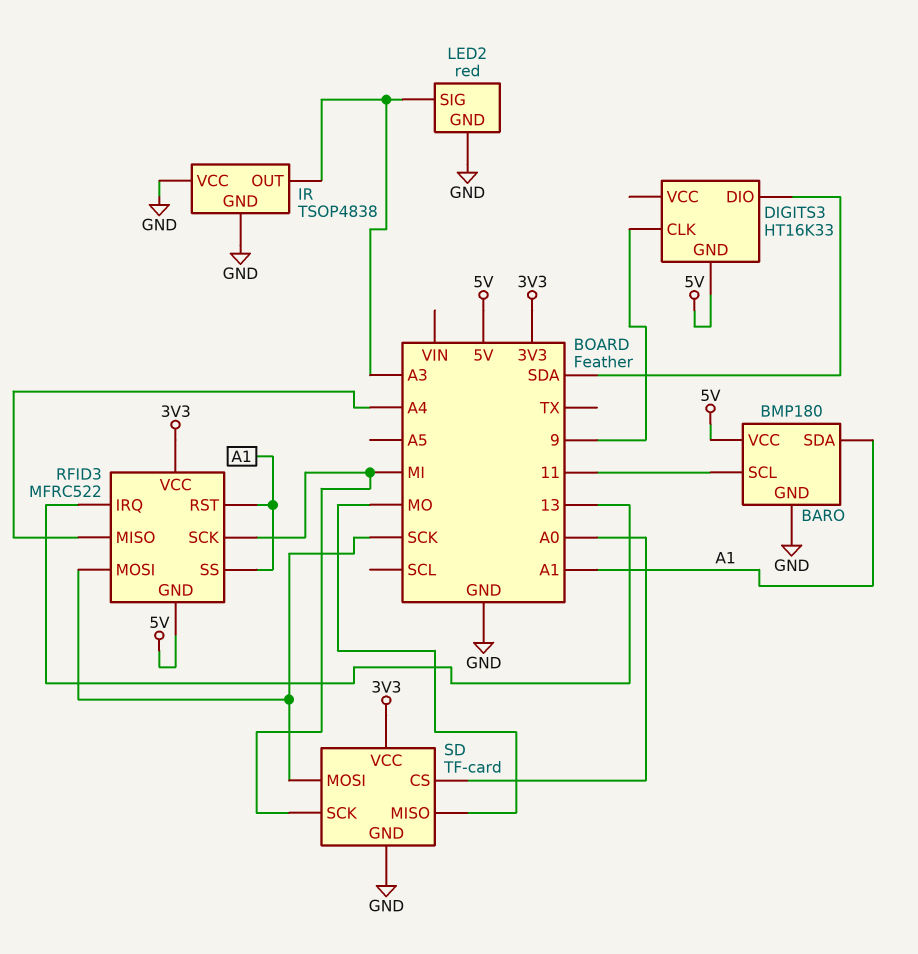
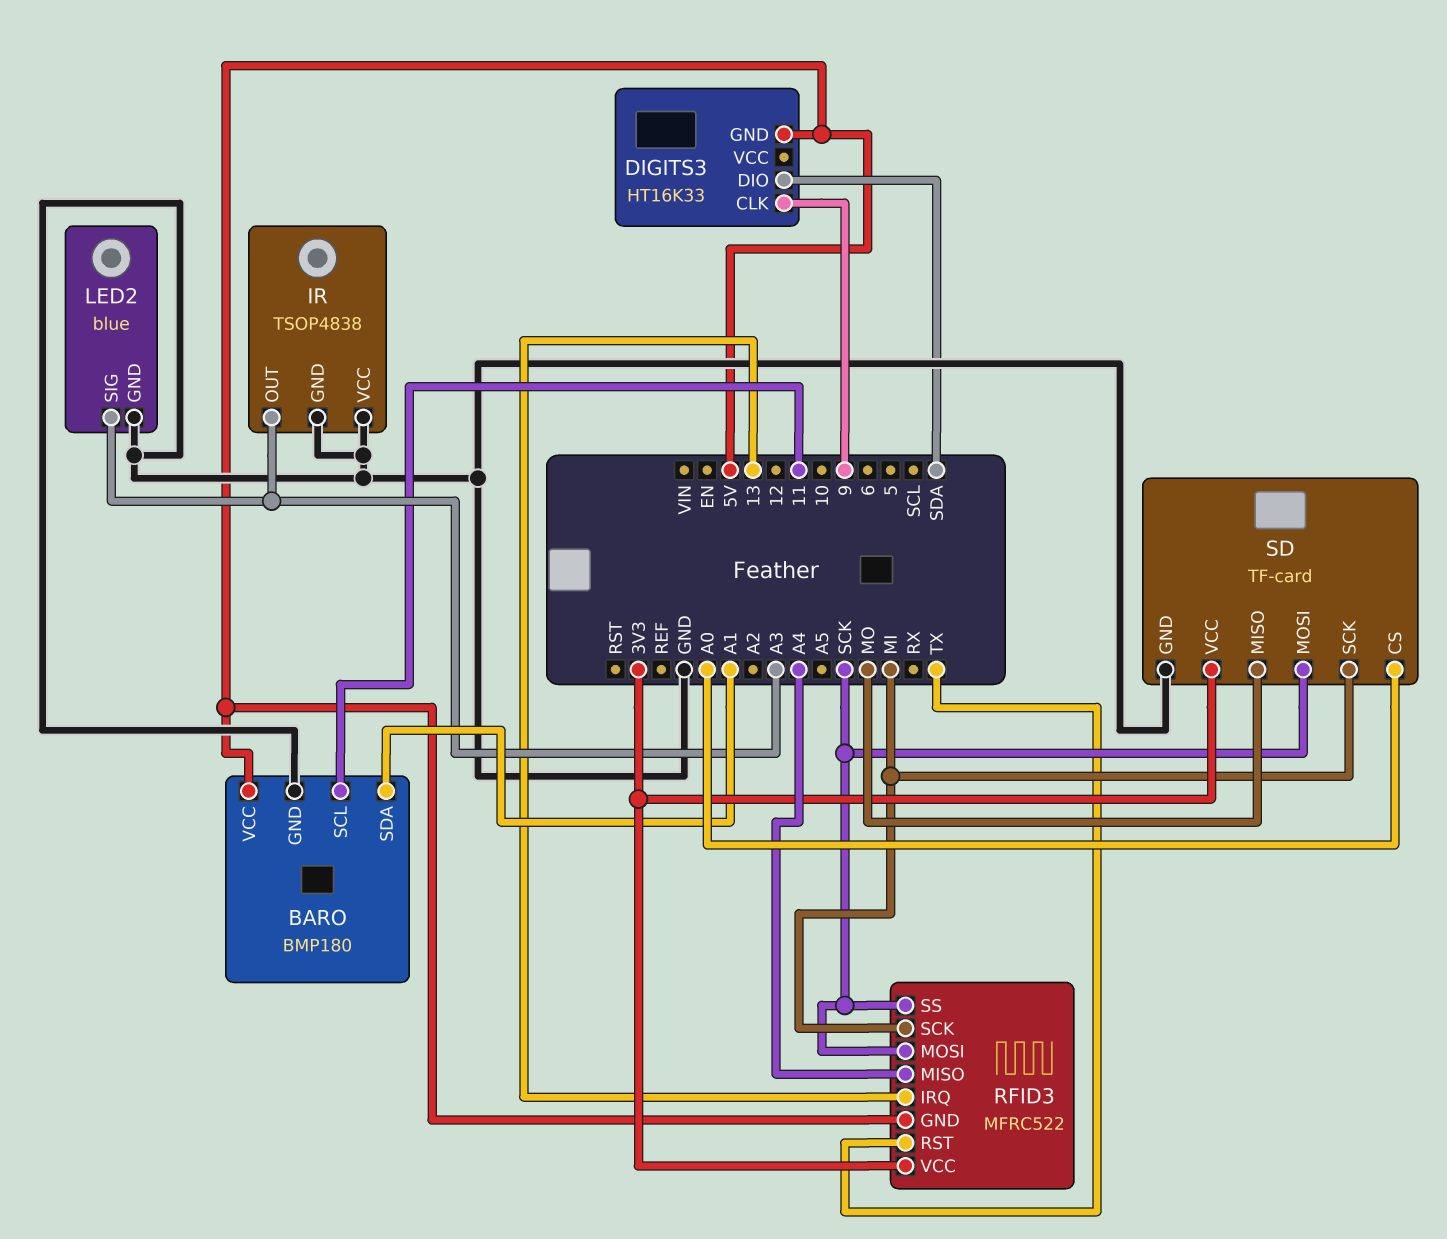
LED2: red -> blue
RFID3 pin RST: A1 -> TX
RFID3 pin SS: A1 -> SCK

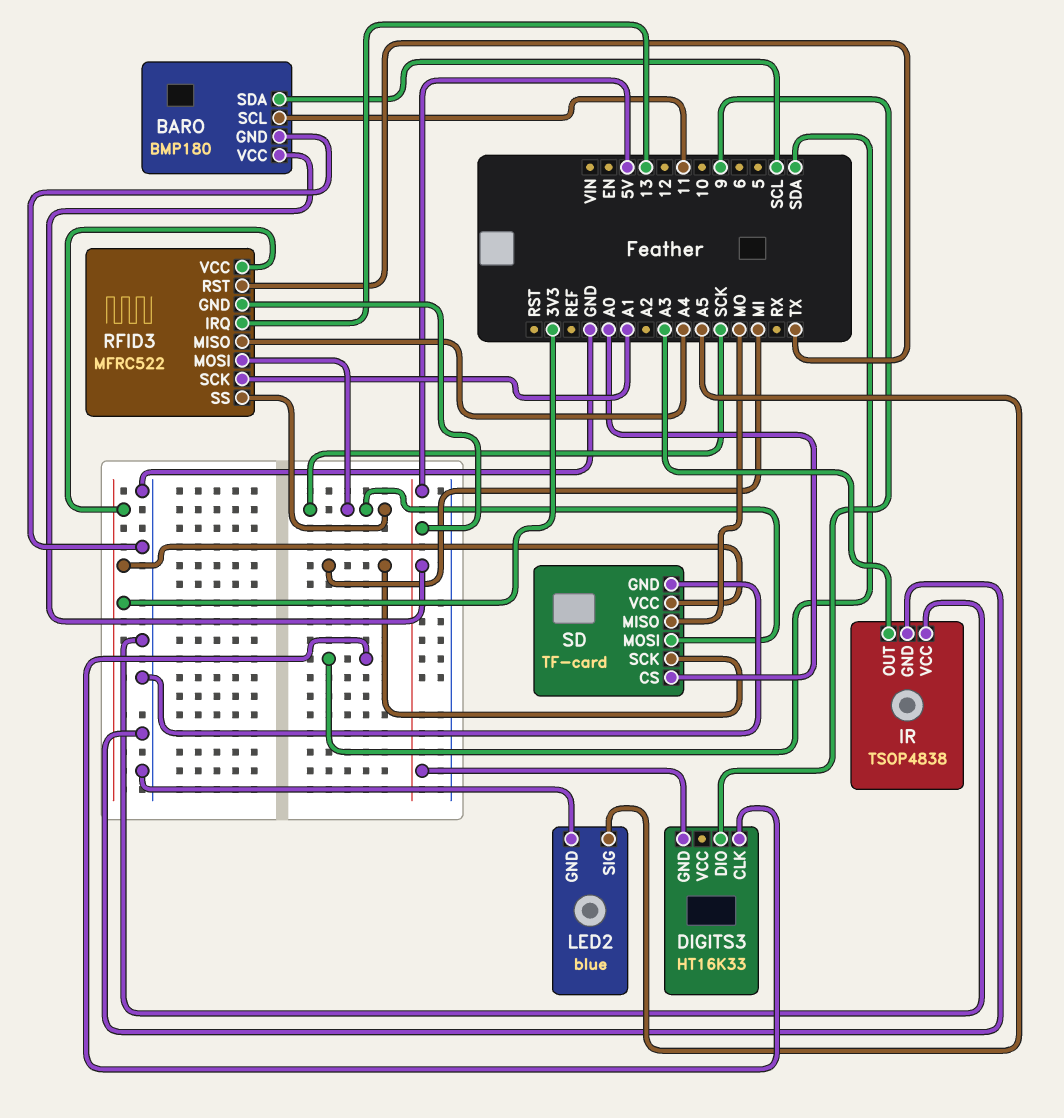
BARO pin SDA: A1 -> SCL
DIGITS3 pin CLK: 9 -> SDA
DIGITS3 pin DIO: SDA -> 9
LED2 pin SIG: A3 -> A5
RFID3 pin SCK: MI -> A1

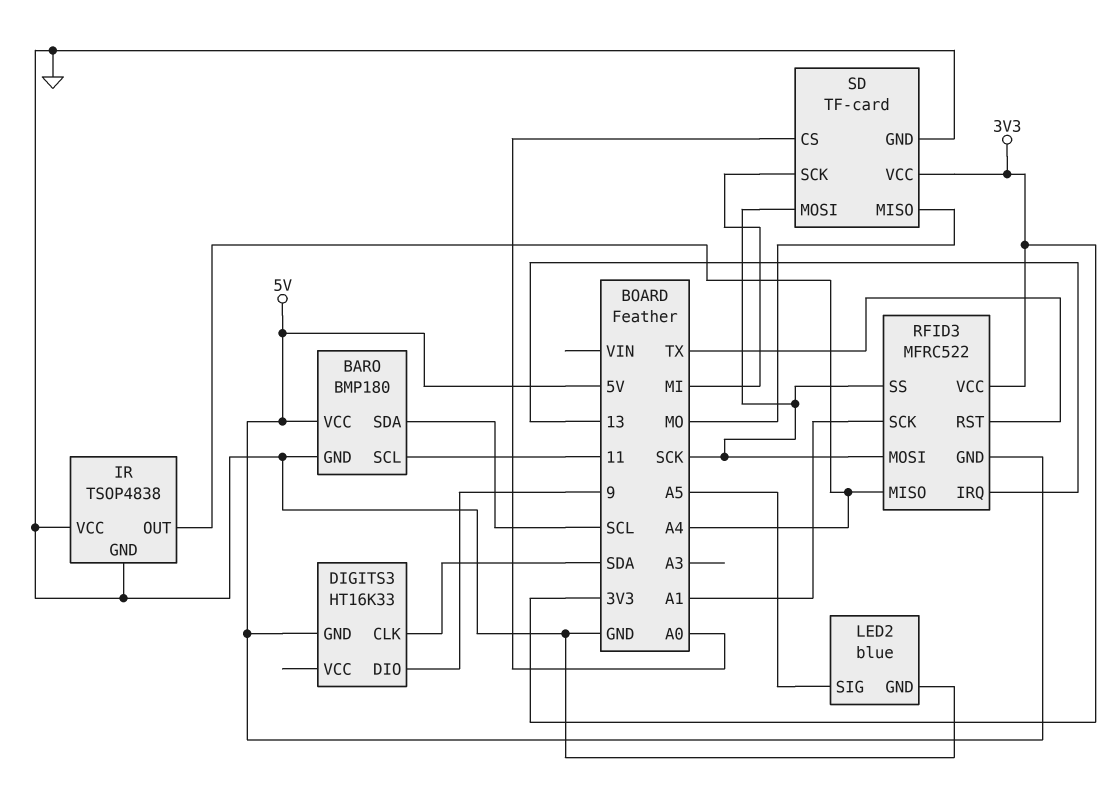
IR pin OUT: A3 -> A4

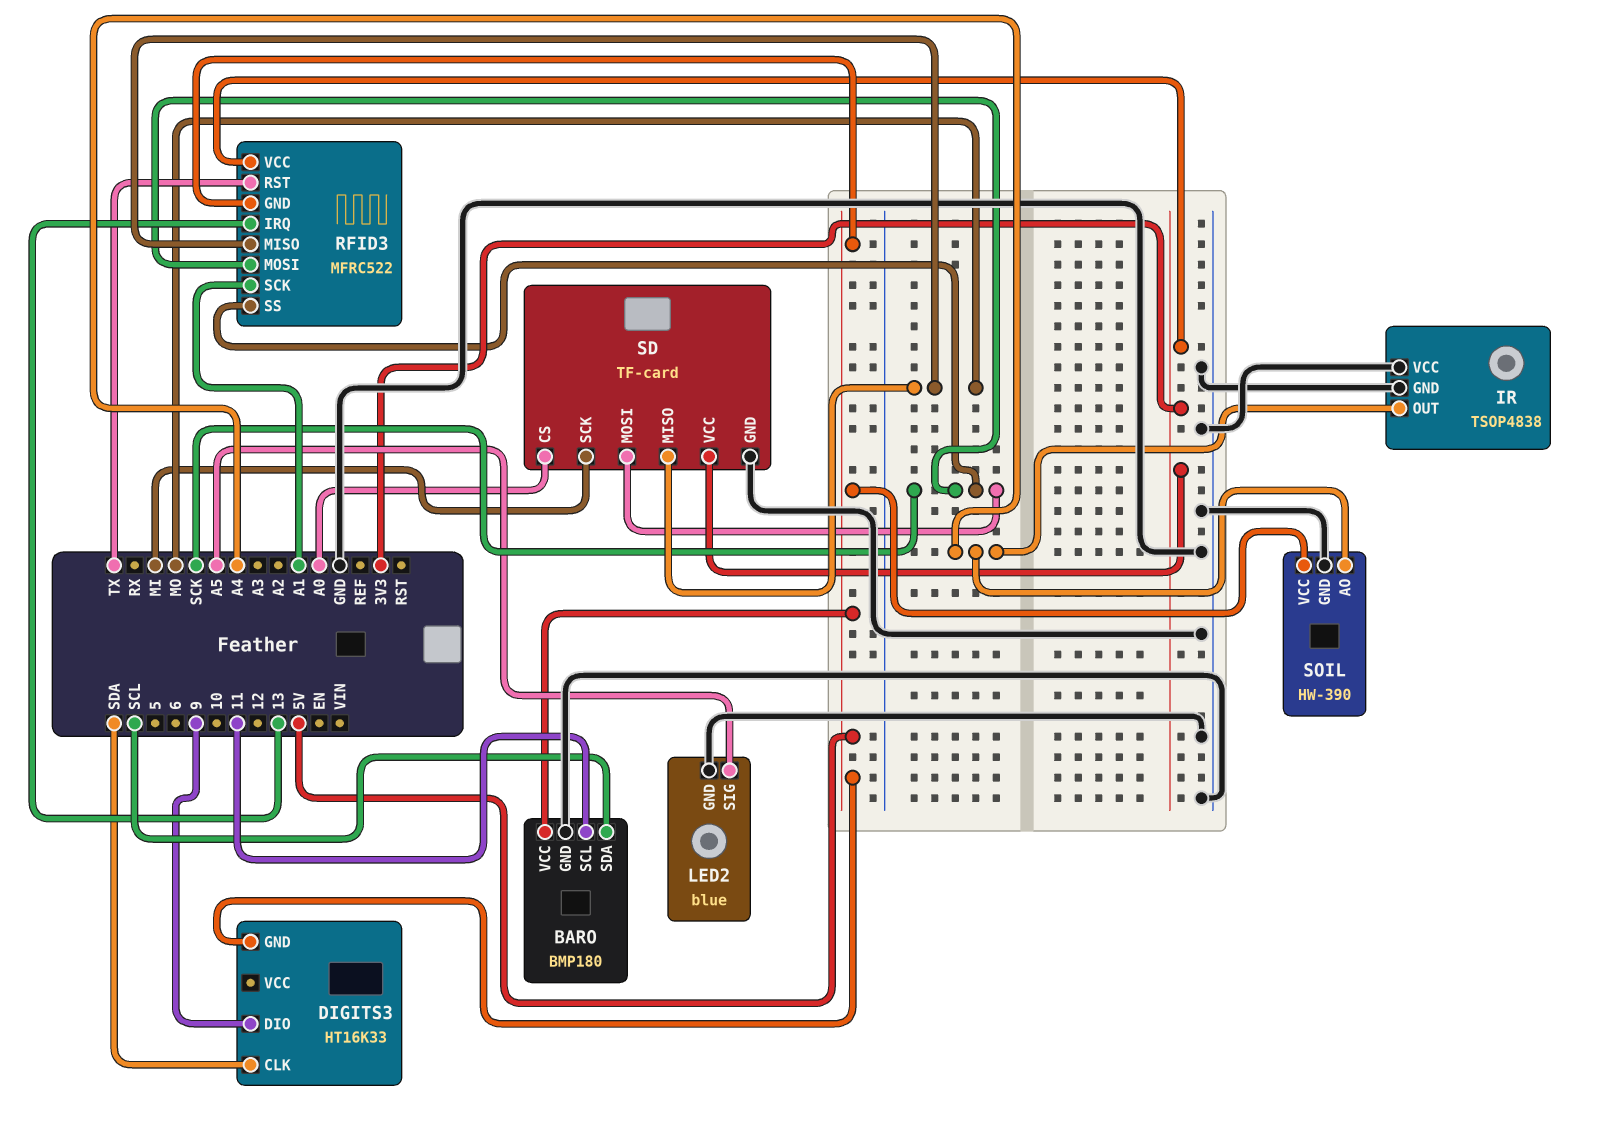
RFID3 pin MISO: A4 -> MO
SOIL: none -> HW-390
SOIL pin AO: none -> A4
SOIL pin GND: none -> GND
SOIL pin VCC: none -> 5V

